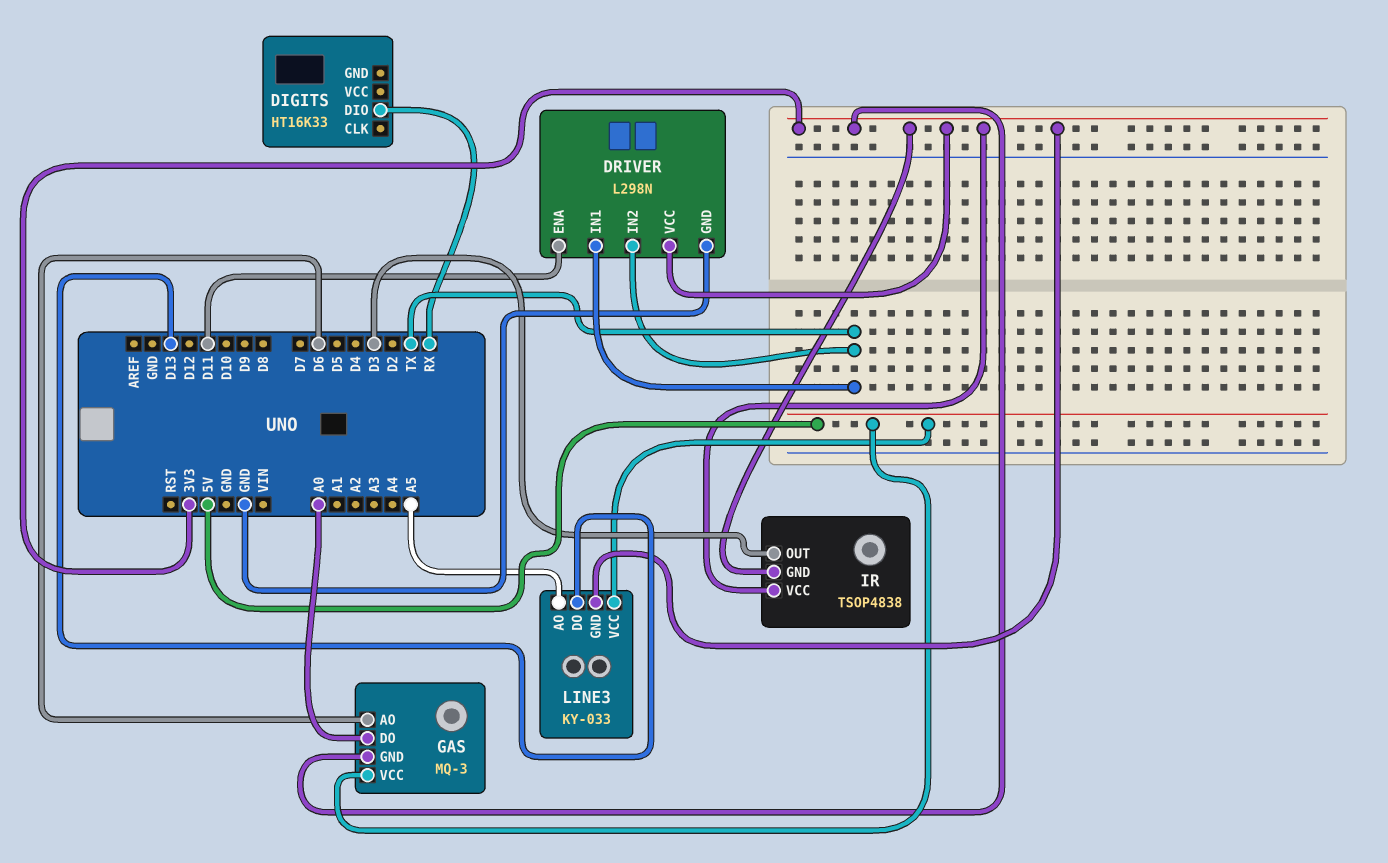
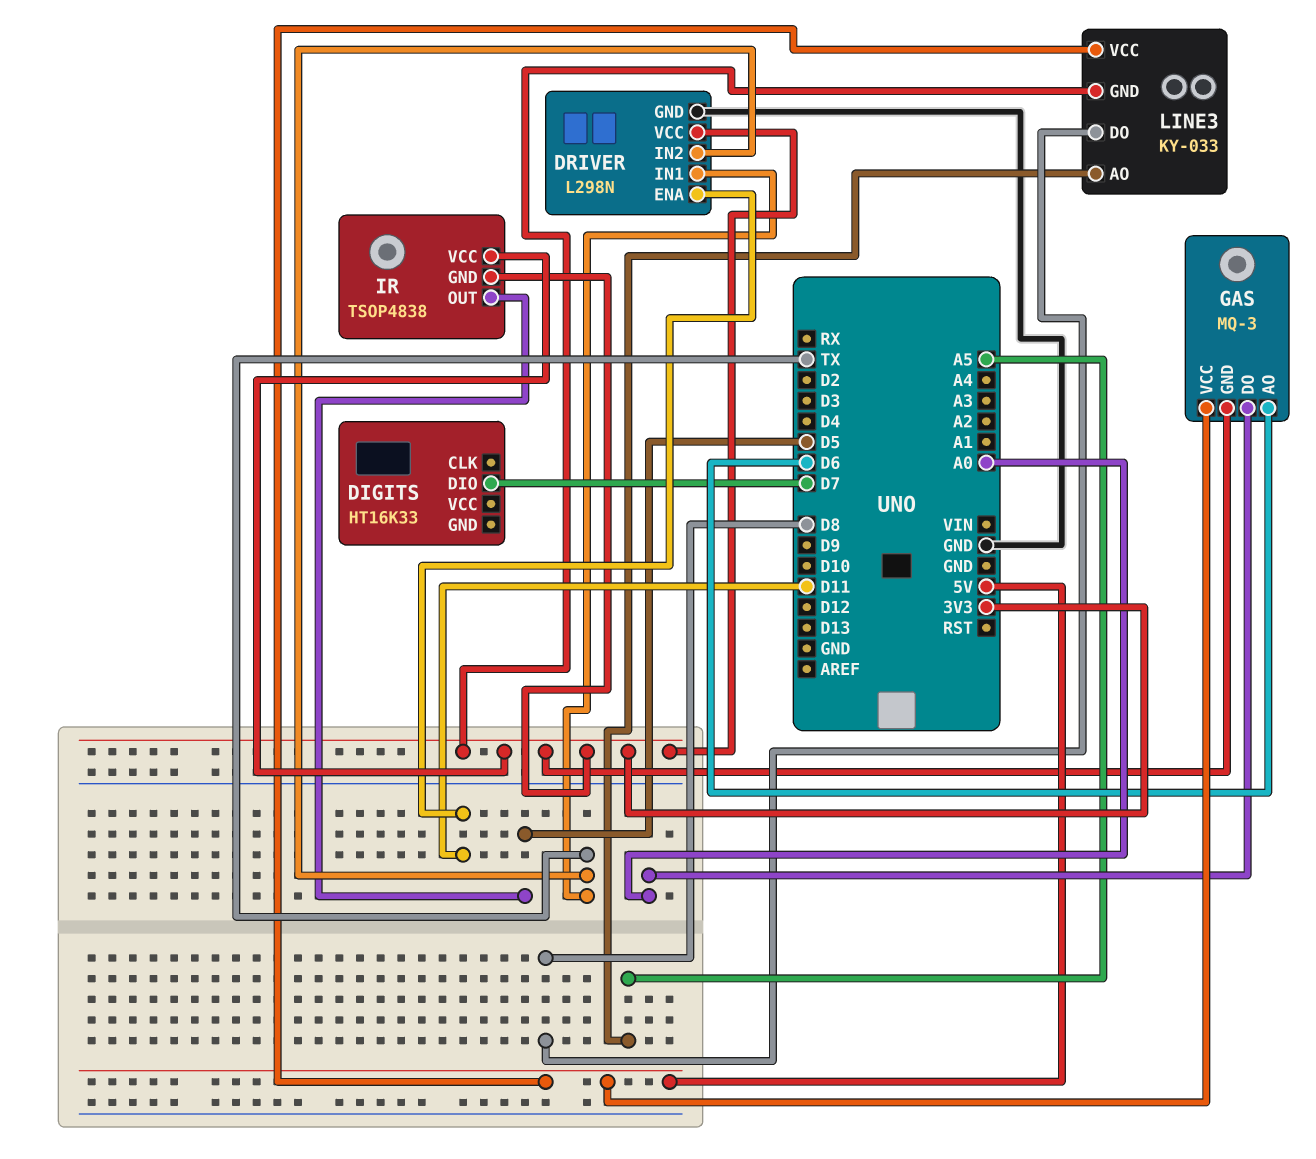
DIGITS pin DIO: RX -> D7
IR pin OUT: D3 -> D5
LINE3 pin DO: D13 -> D8

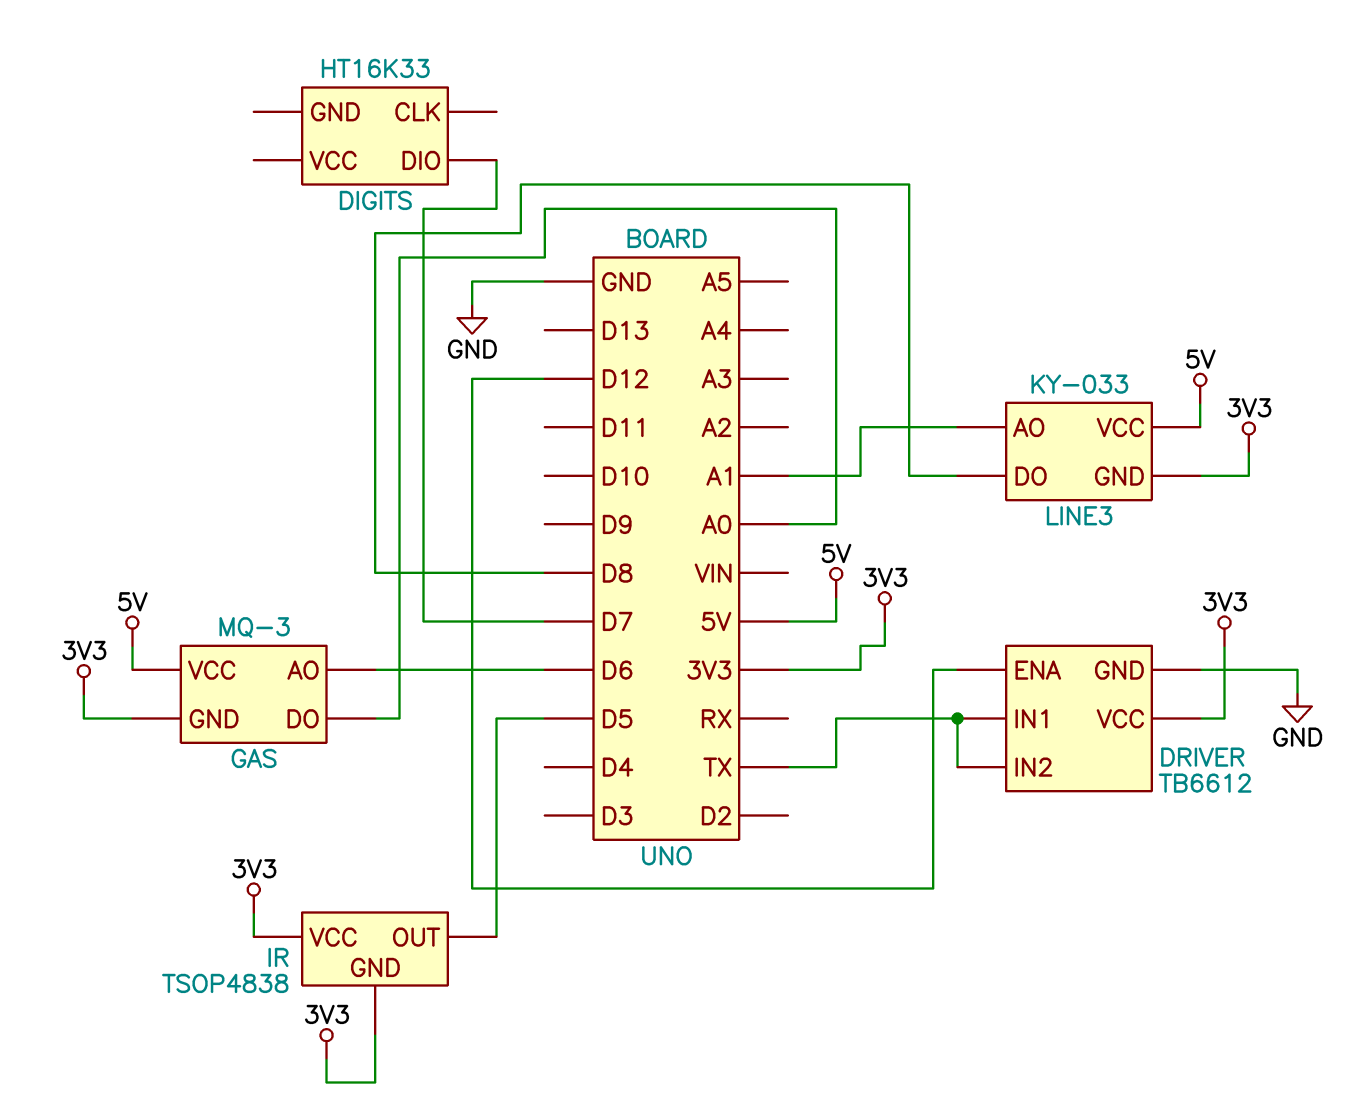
DRIVER: L298N -> TB6612
DRIVER pin ENA: D11 -> D12
LINE3 pin AO: A5 -> A1

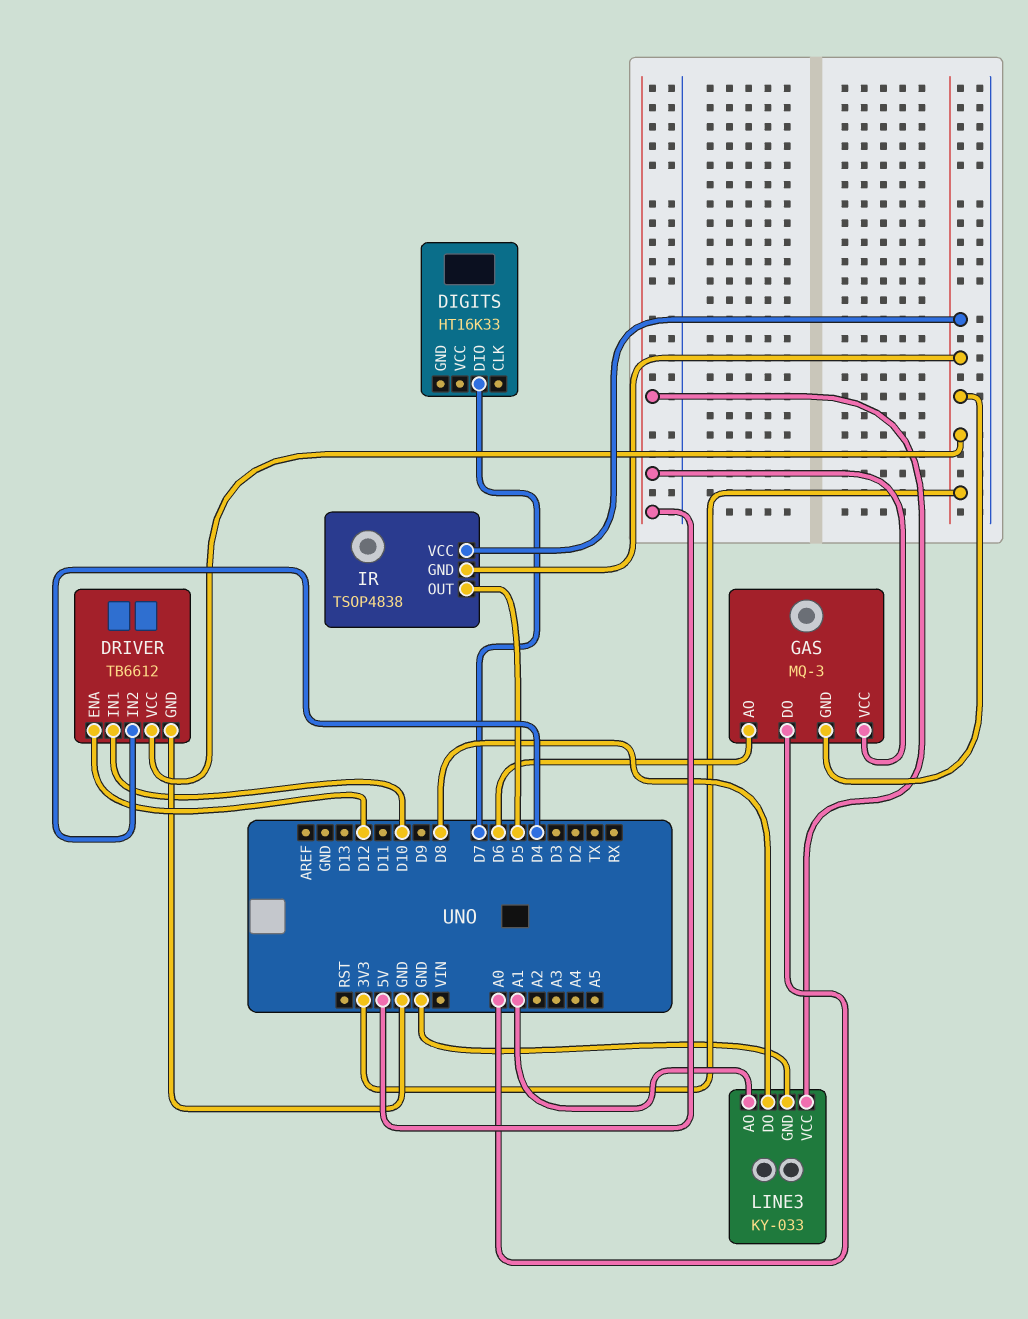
DRIVER pin IN1: TX -> D10
DRIVER pin IN2: TX -> D4
LINE3 pin GND: 3V3 -> GND

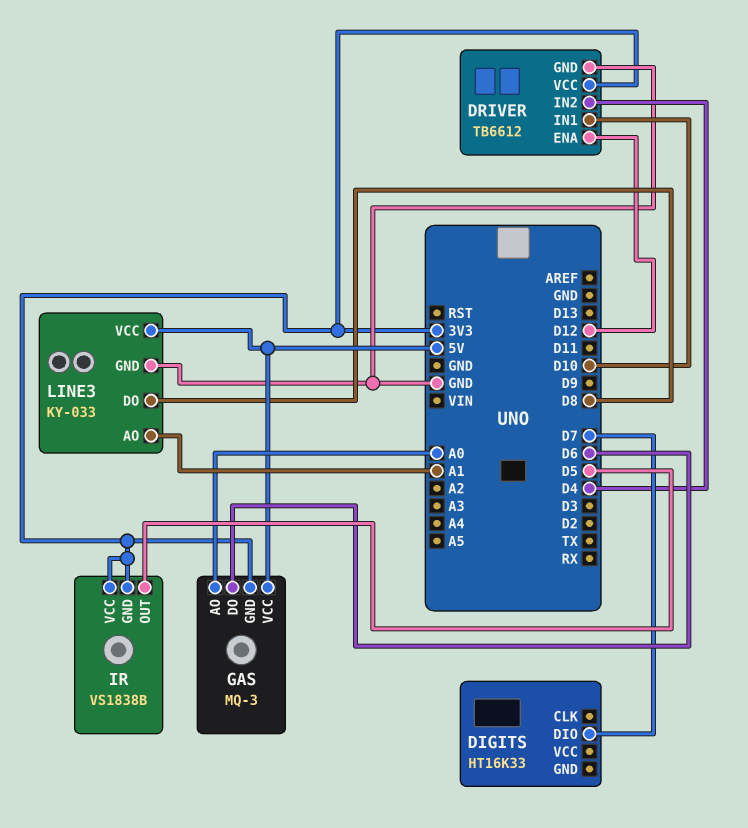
GAS pin AO: D6 -> A0
GAS pin DO: A0 -> D6
IR: TSOP4838 -> VS1838B

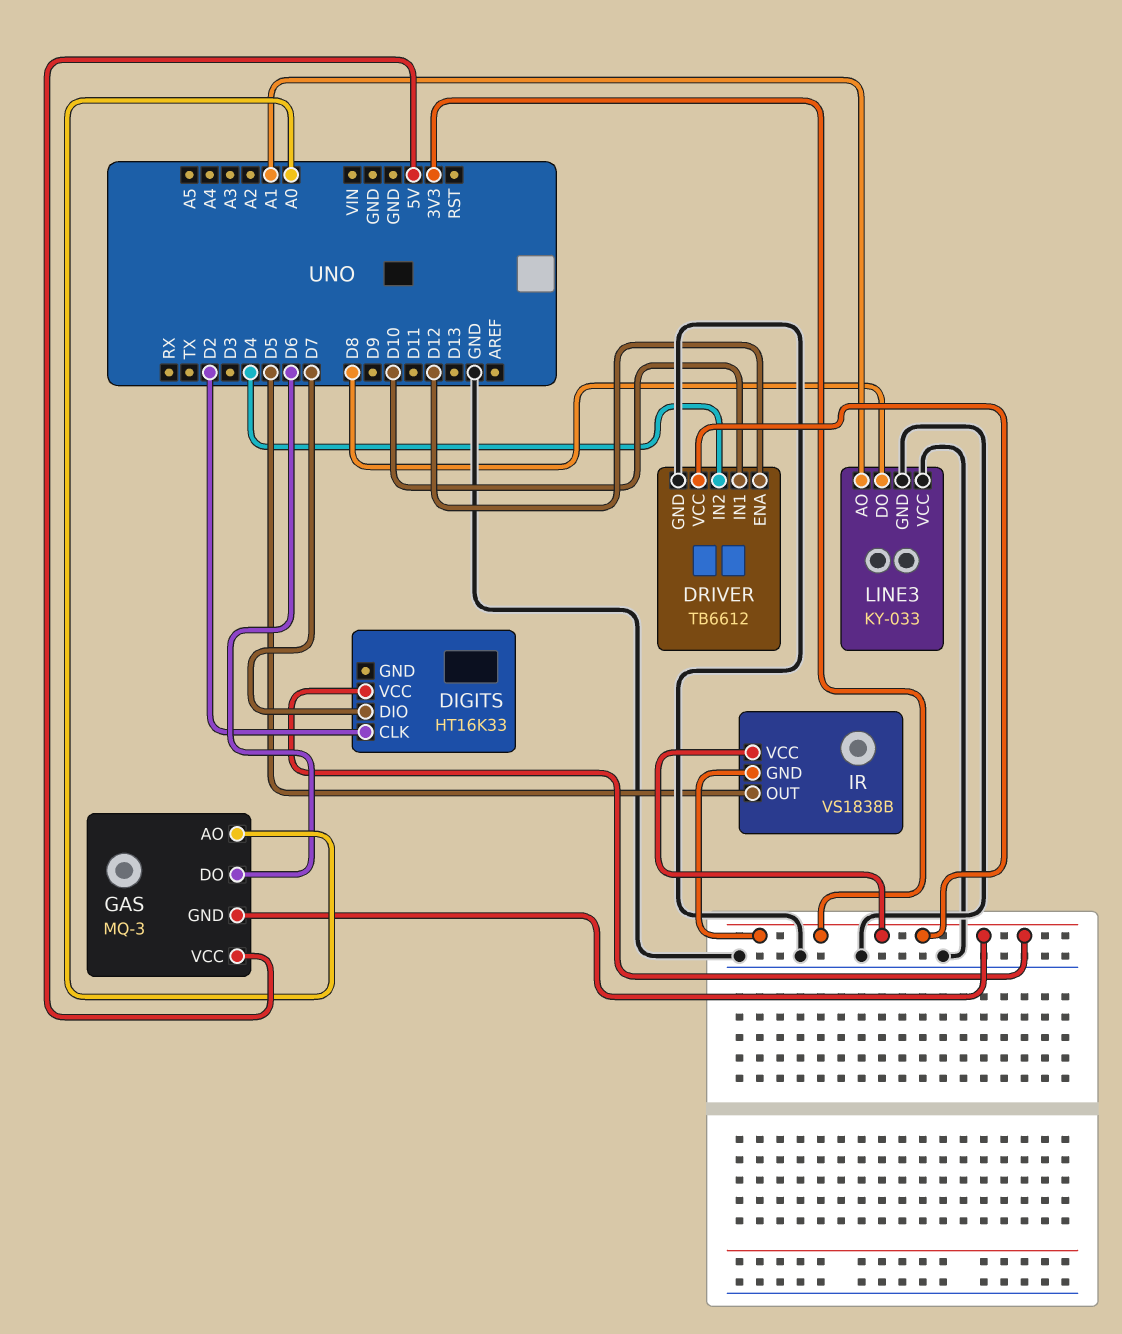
DIGITS pin CLK: none -> D2
DIGITS pin VCC: none -> 3V3
LINE3 pin VCC: 5V -> GND

